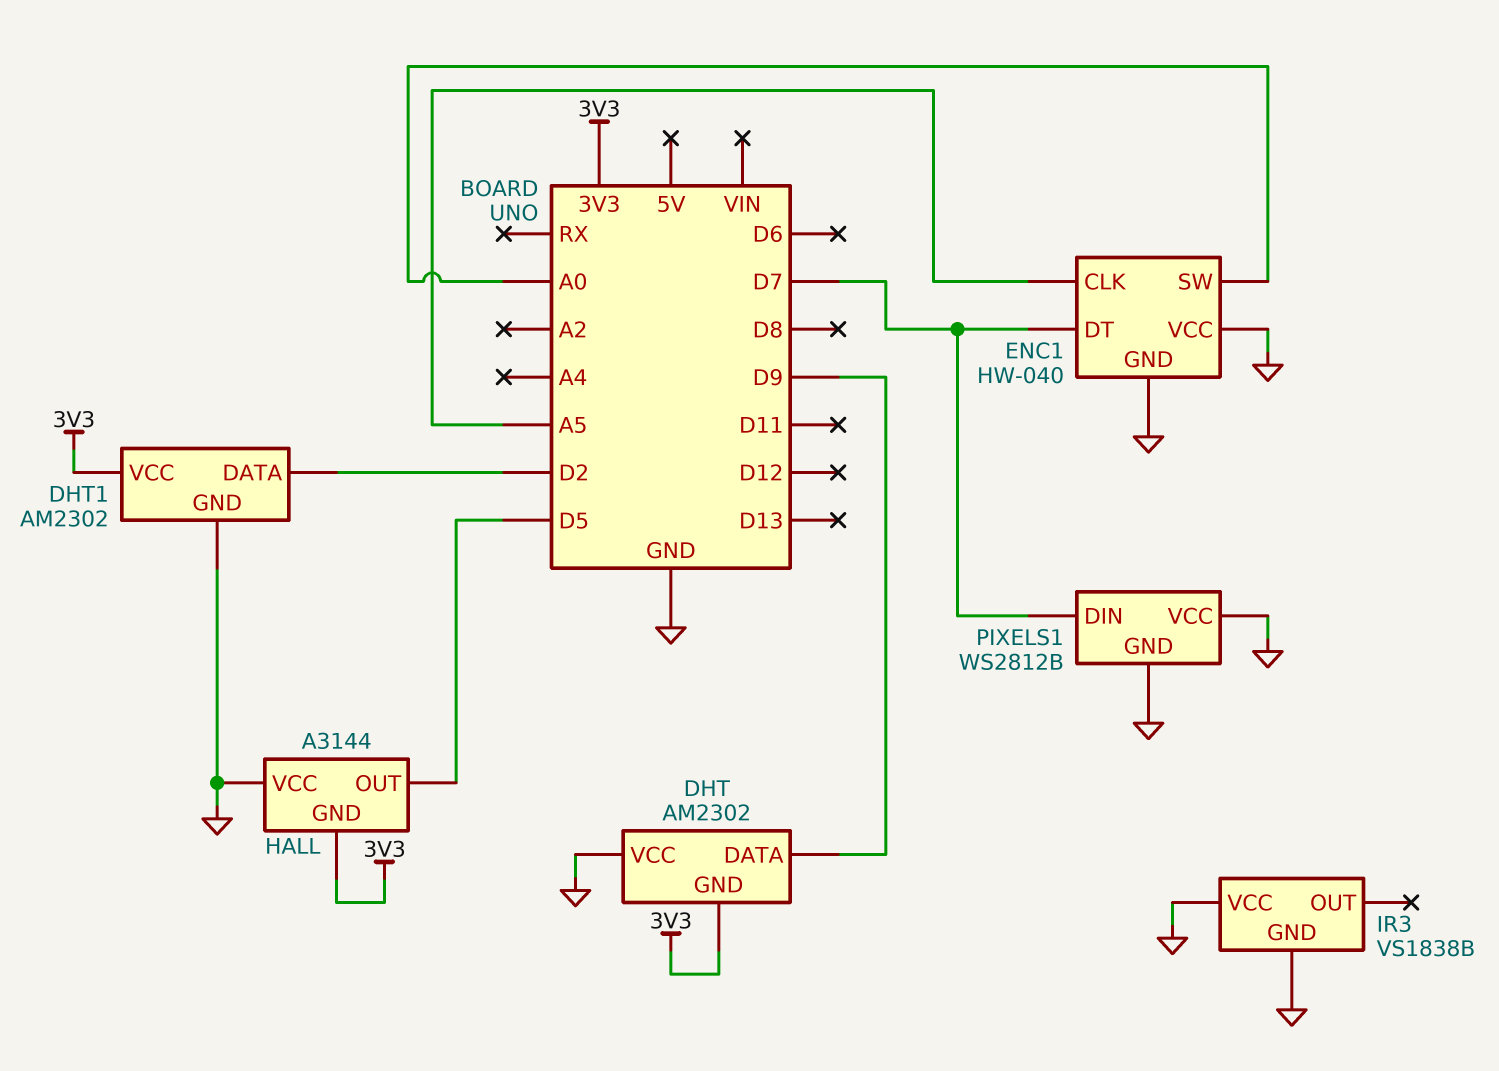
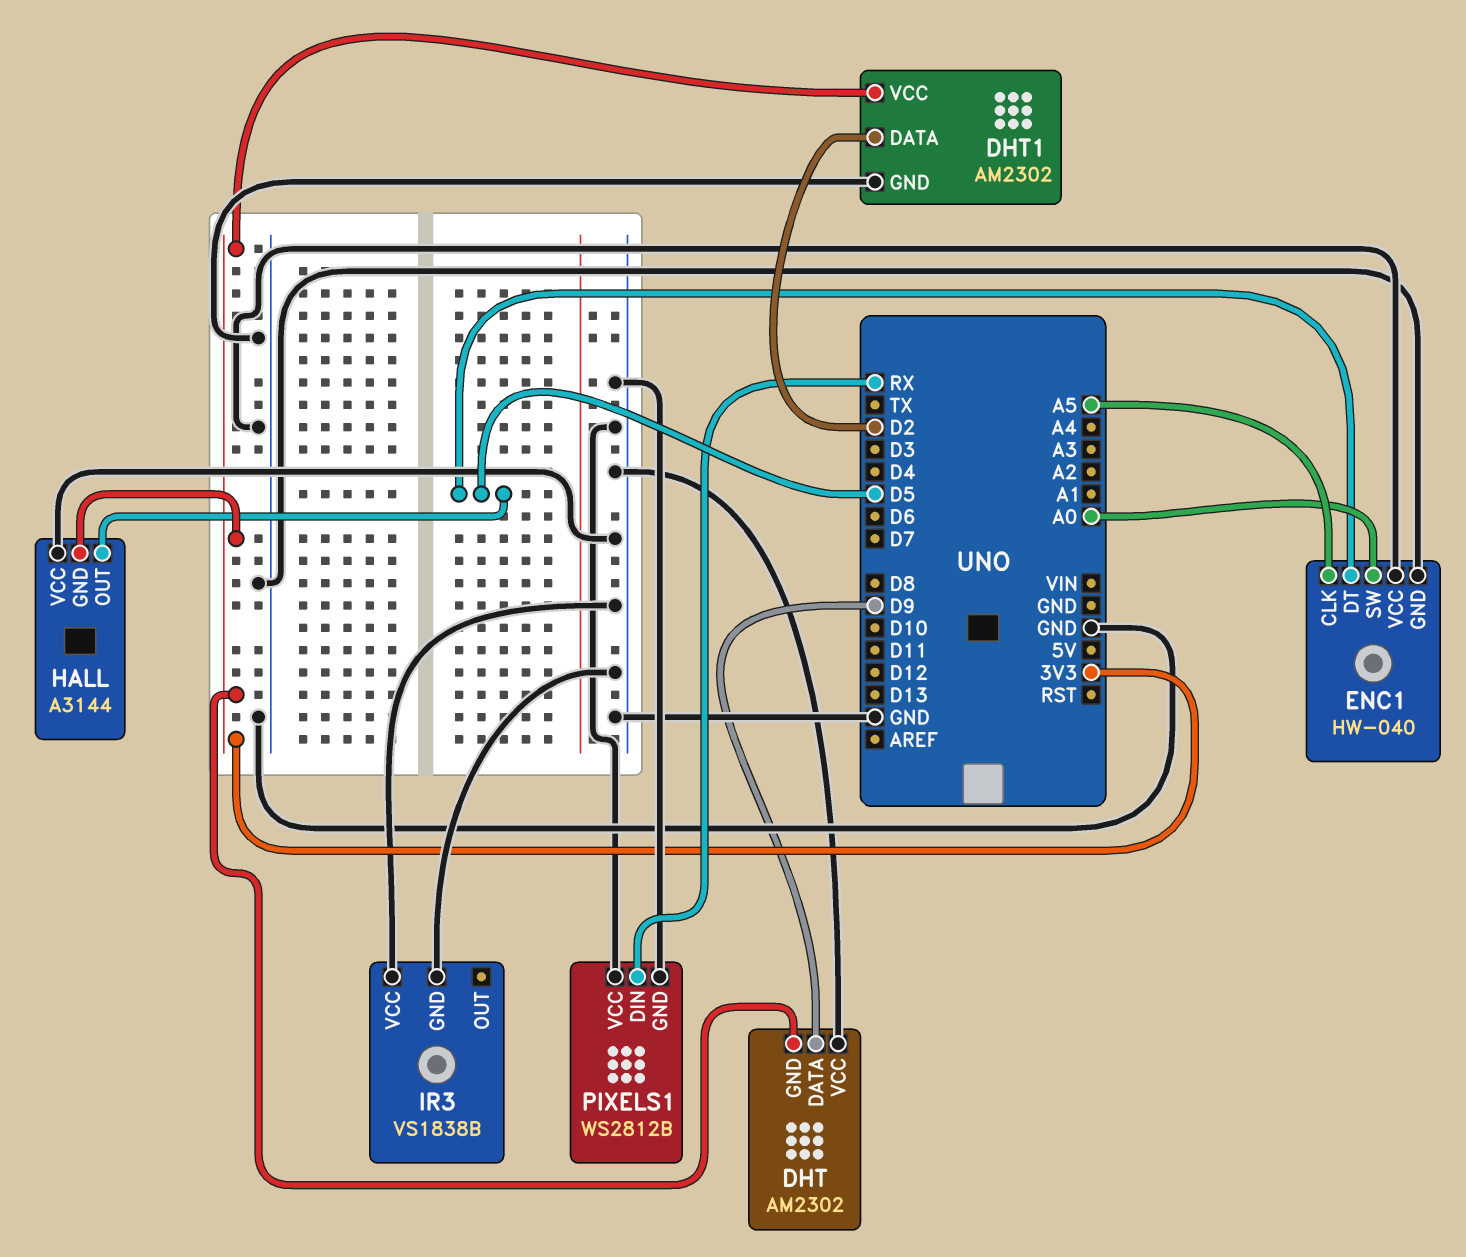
ENC1 pin DT: D7 -> D5
PIXELS1 pin DIN: D7 -> RX

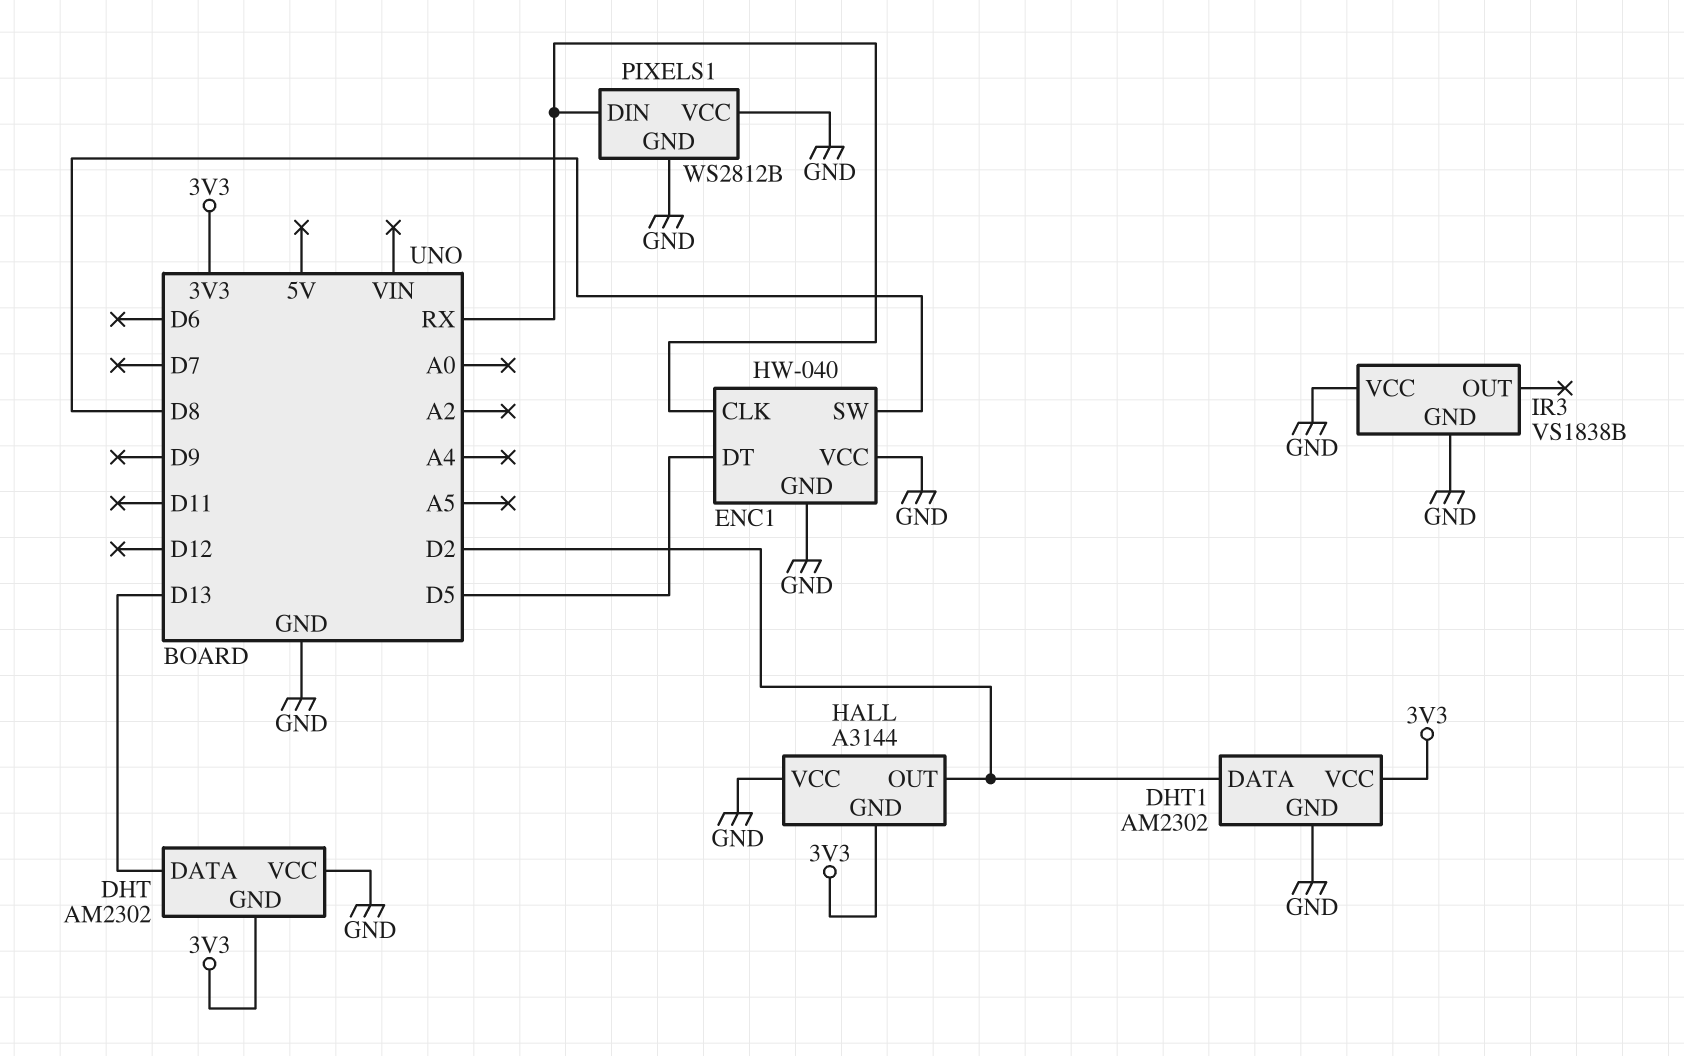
DHT pin DATA: D9 -> D13
ENC1 pin CLK: A5 -> RX
ENC1 pin SW: A0 -> D8
HALL pin OUT: D5 -> D2

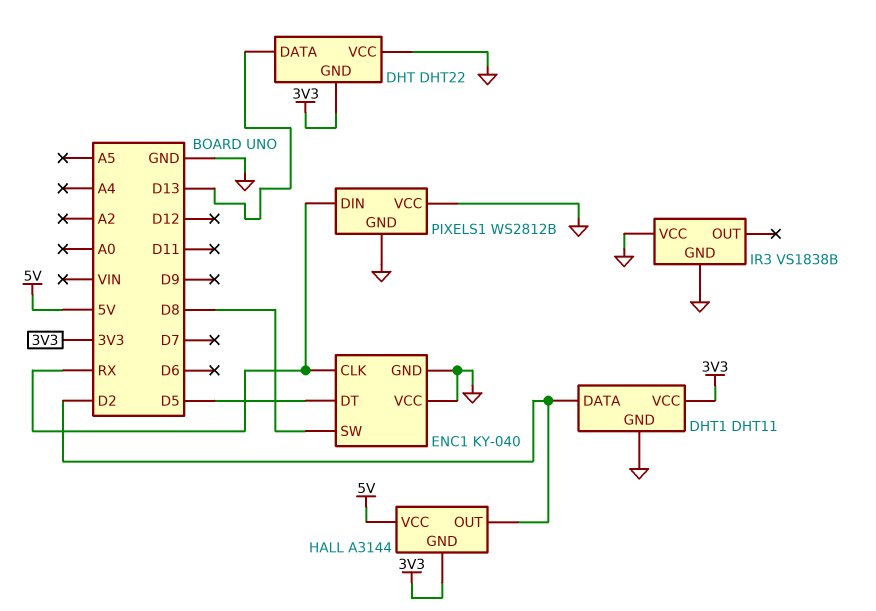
DHT: AM2302 -> DHT22
DHT1: AM2302 -> DHT11
ENC1: HW-040 -> KY-040
HALL pin VCC: GND -> 5V

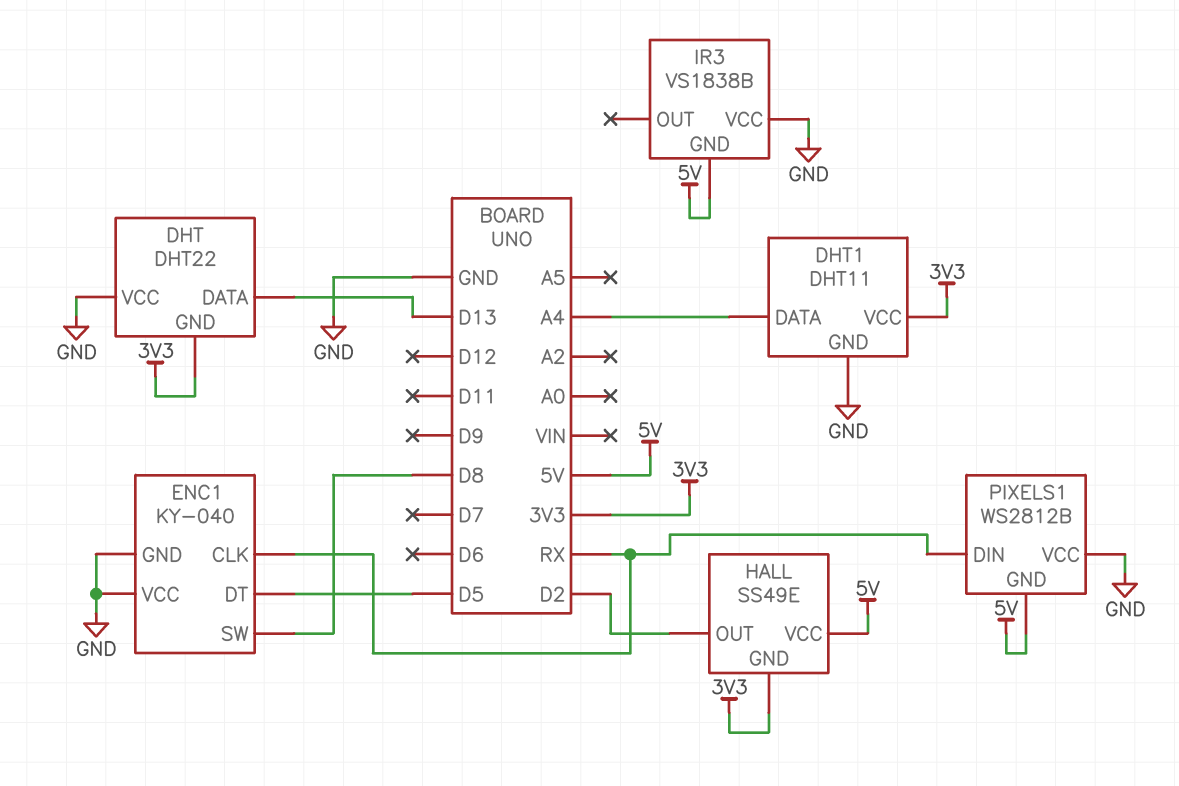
DHT1 pin DATA: D2 -> A4
HALL: A3144 -> SS49E
IR3 pin GND: GND -> 5V
PIXELS1 pin GND: GND -> 5V

